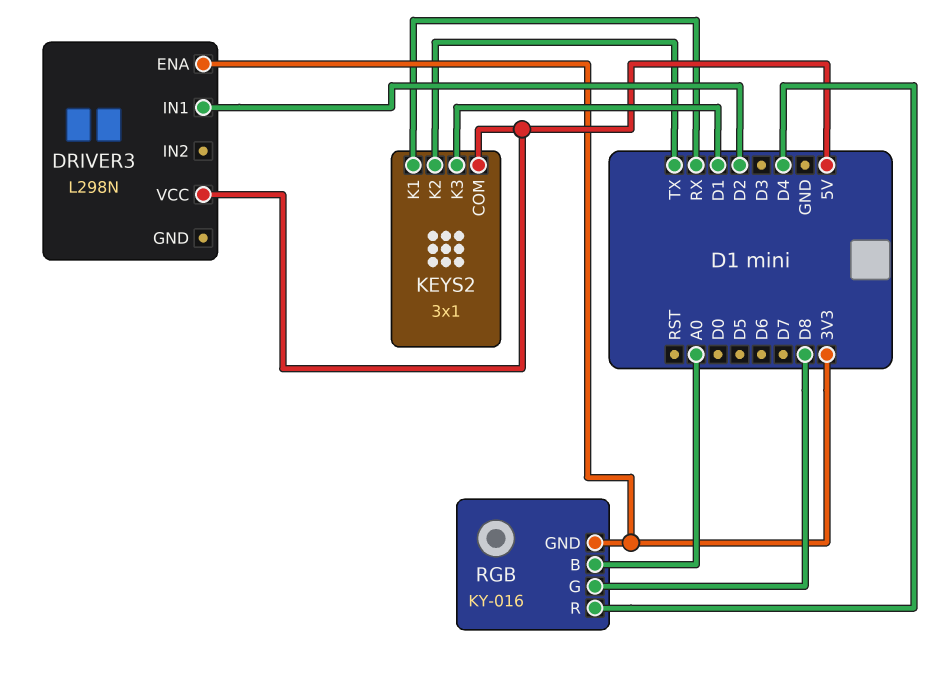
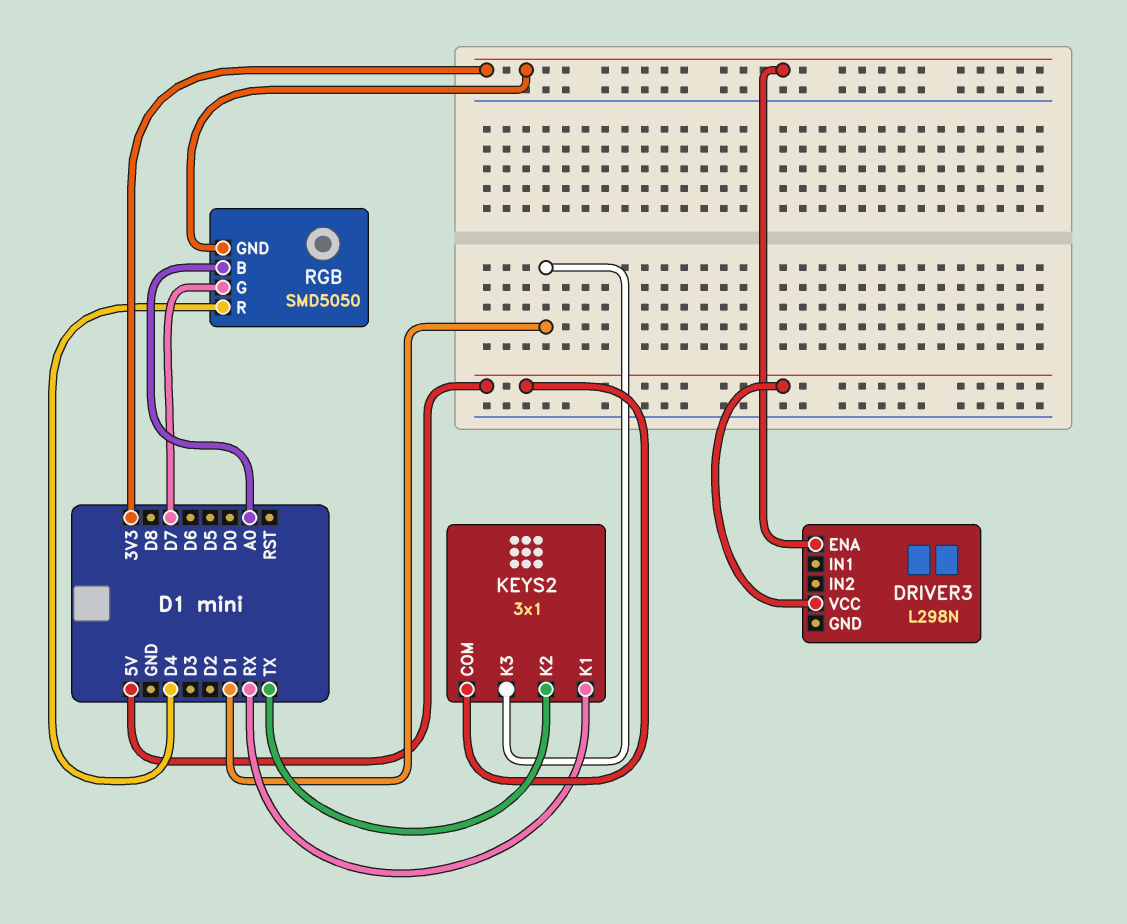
DRIVER3 pin IN1: D2 -> none
RGB: KY-016 -> SMD5050
RGB pin G: D8 -> D7

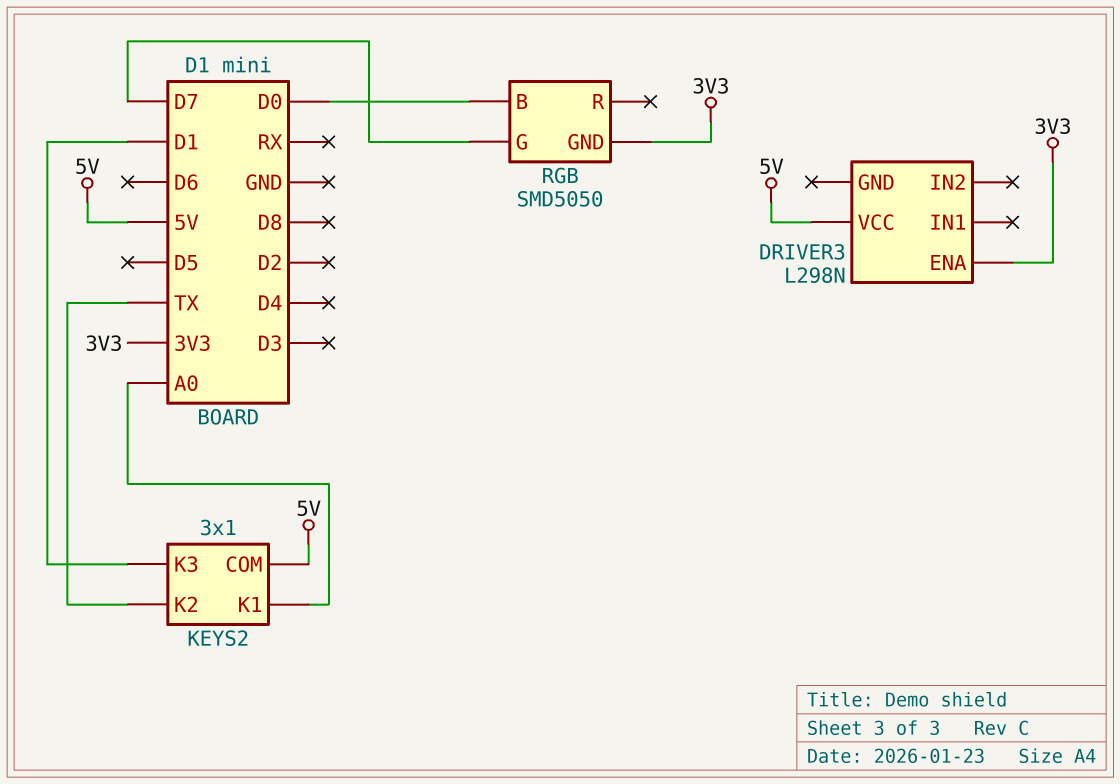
KEYS2 pin K1: RX -> A0
RGB pin B: A0 -> D0
RGB pin R: D4 -> none

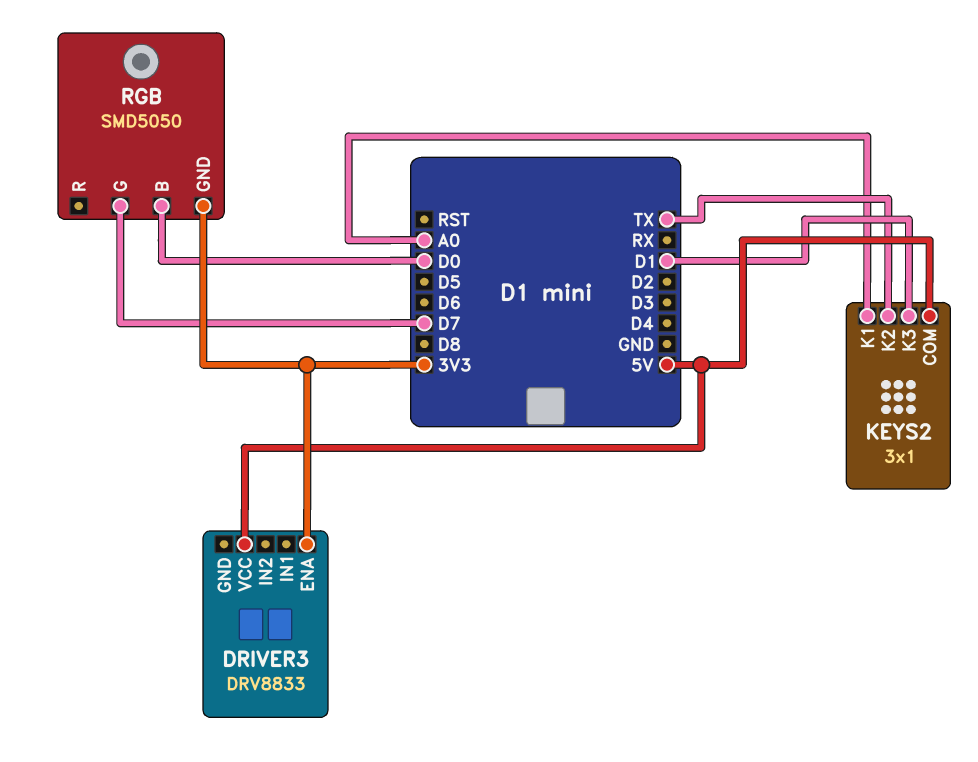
DRIVER3: L298N -> DRV8833

